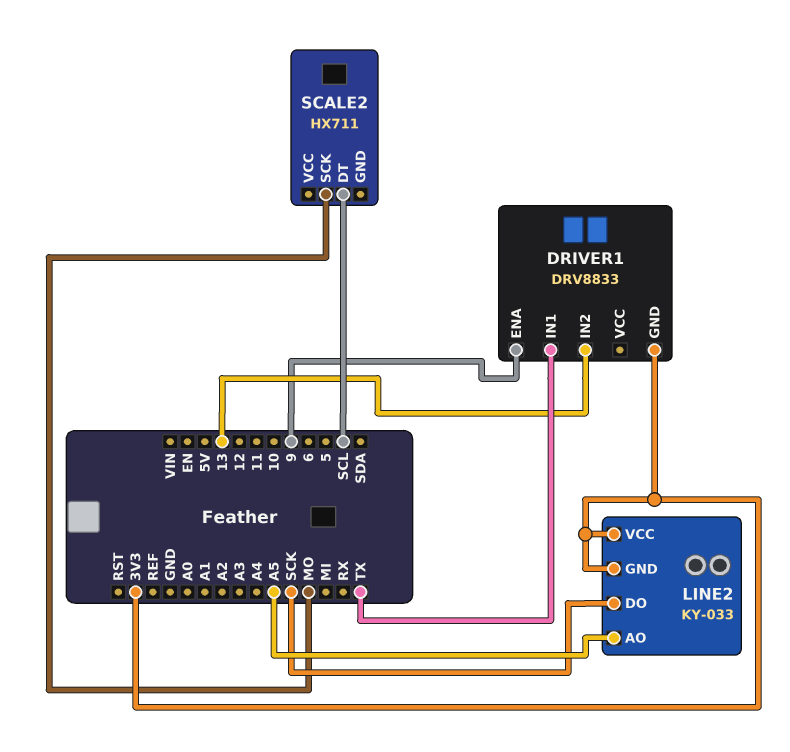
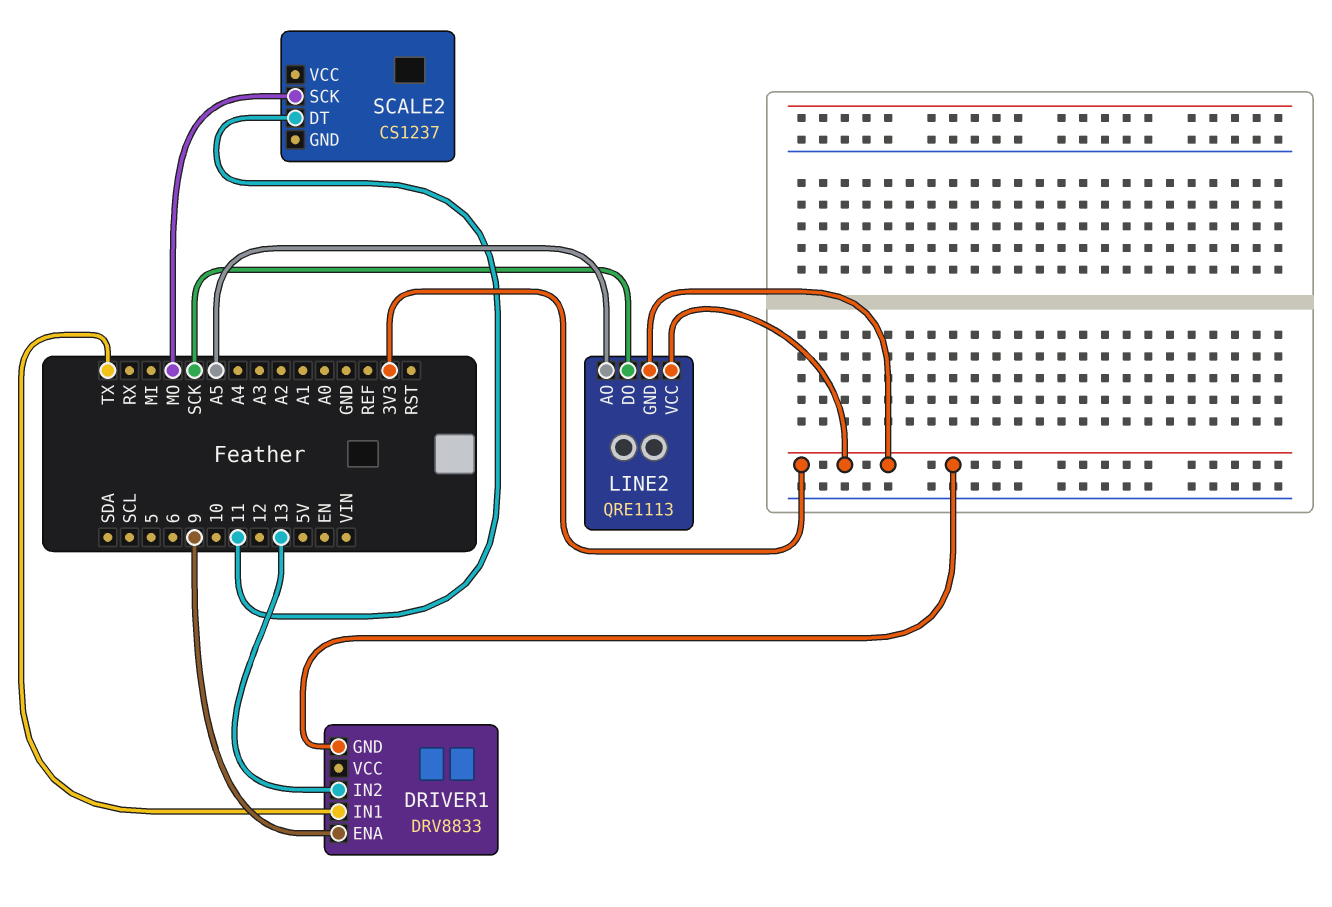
LINE2: KY-033 -> QRE1113
SCALE2: HX711 -> CS1237
SCALE2 pin DT: SCL -> 11

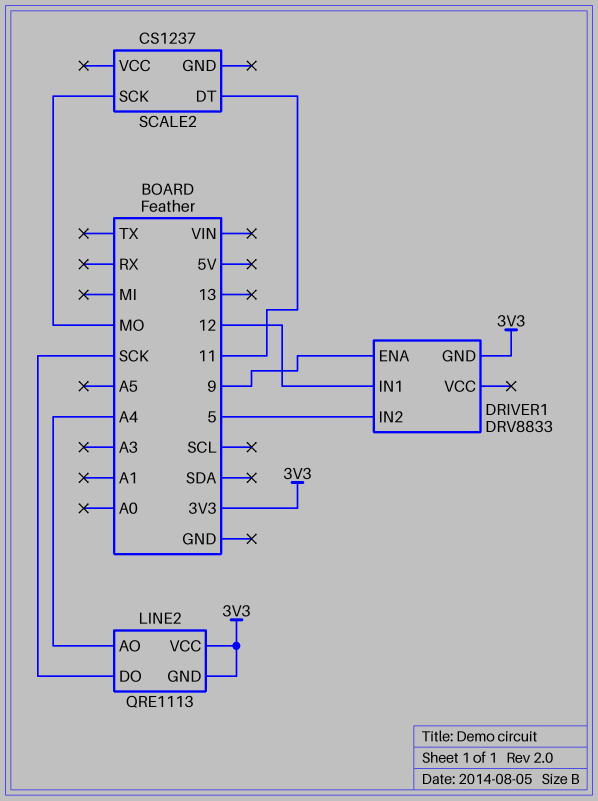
DRIVER1 pin IN1: TX -> 12
DRIVER1 pin IN2: 13 -> 5
LINE2 pin AO: A5 -> A4

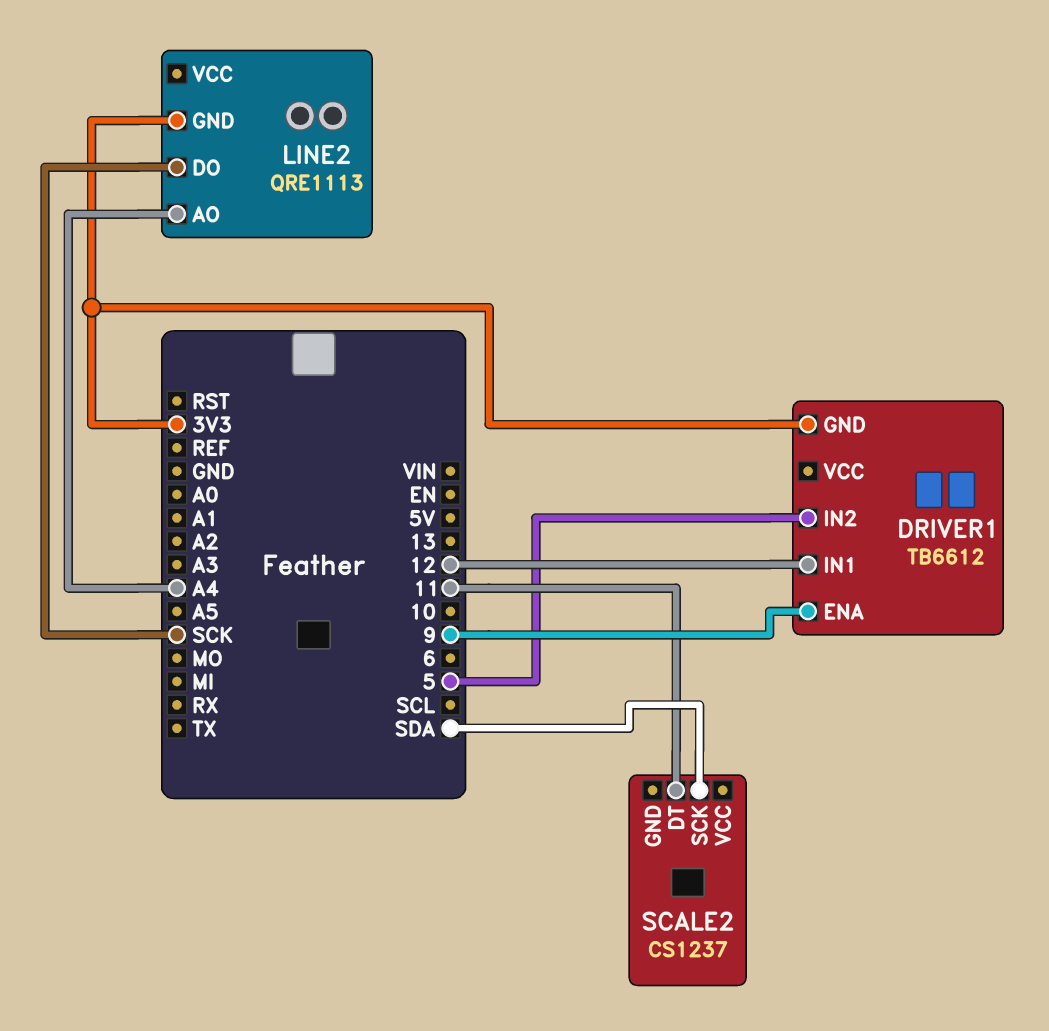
DRIVER1: DRV8833 -> TB6612
LINE2 pin VCC: 3V3 -> none
SCALE2 pin SCK: MO -> SDA

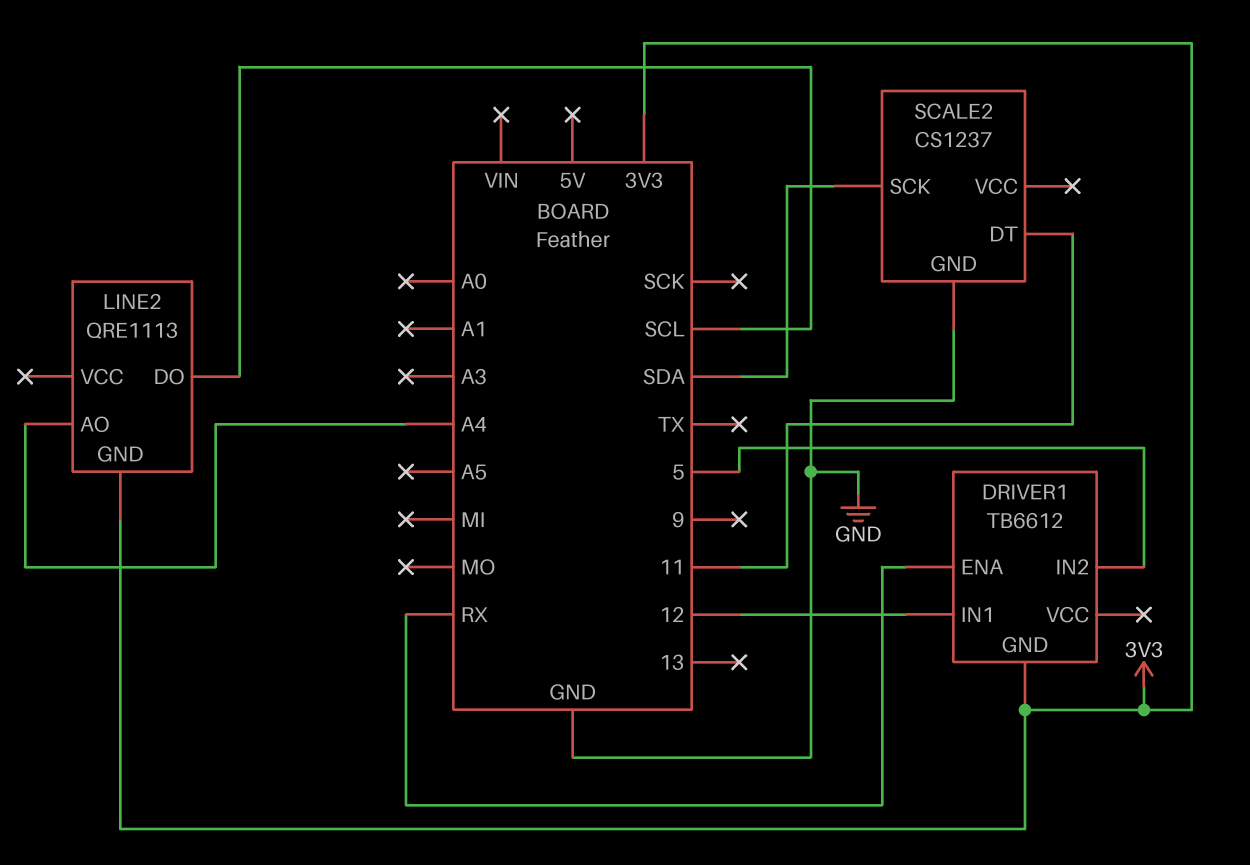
DRIVER1 pin ENA: 9 -> RX
LINE2 pin DO: SCK -> SCL
SCALE2 pin GND: none -> GND

